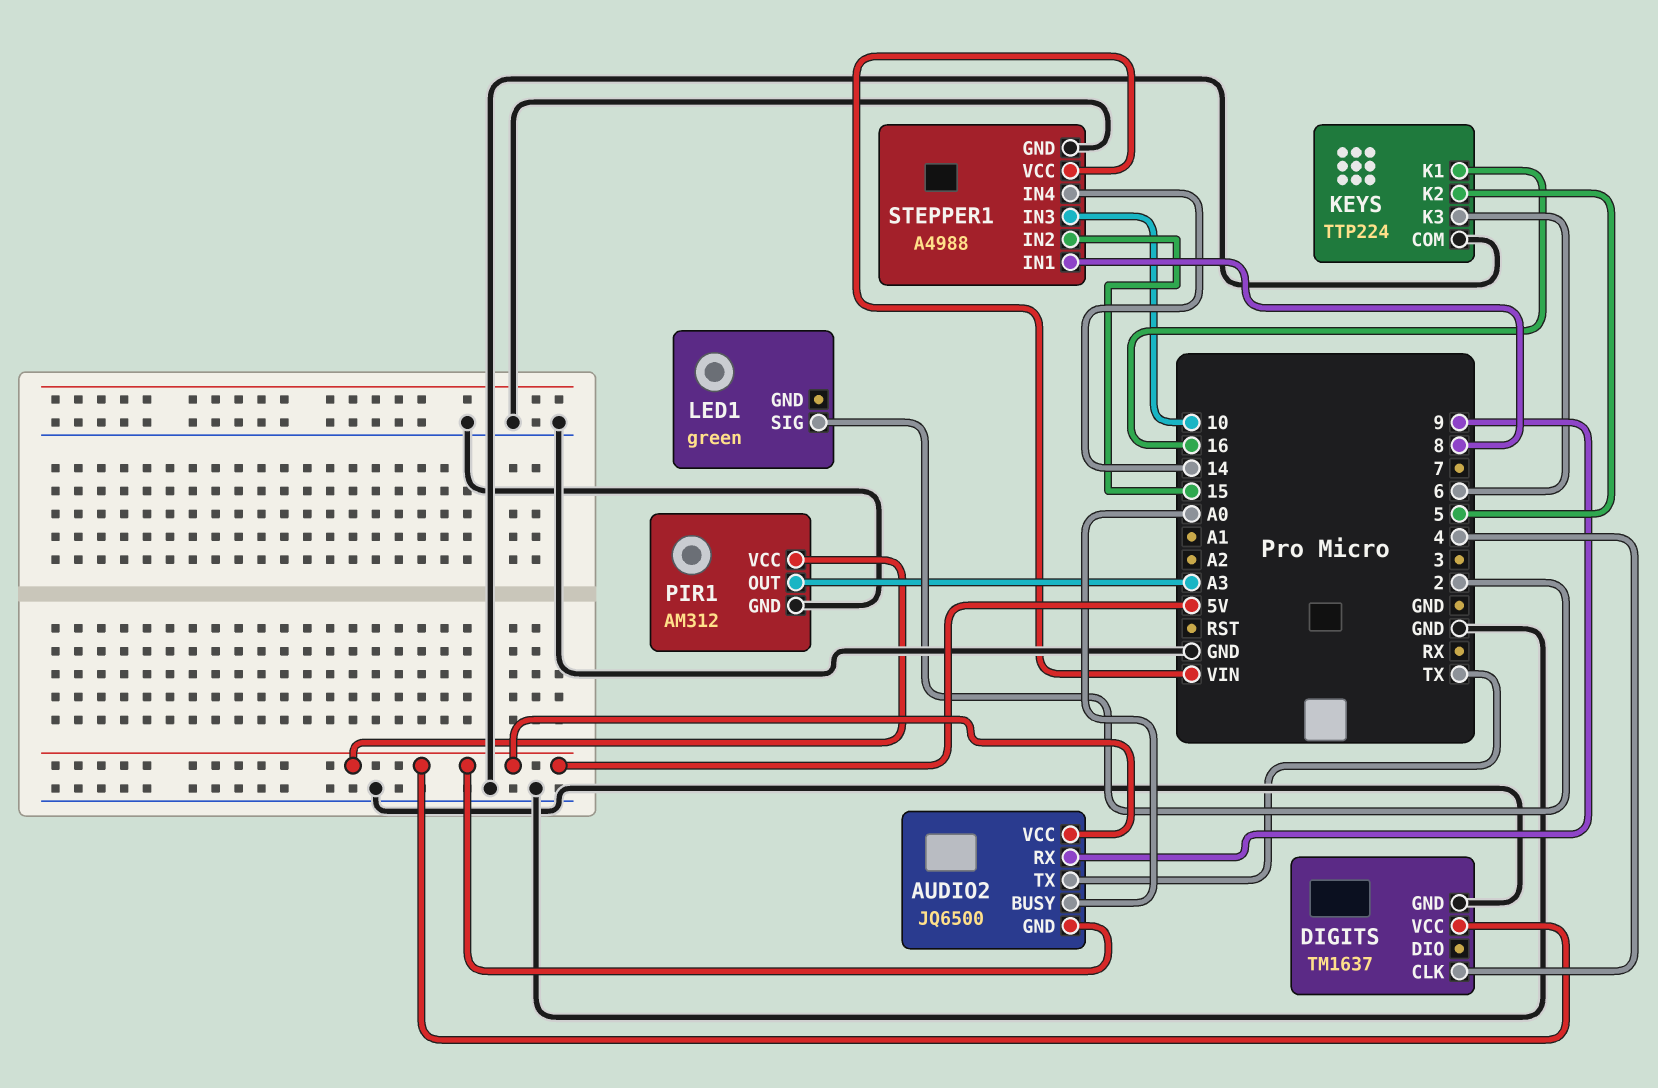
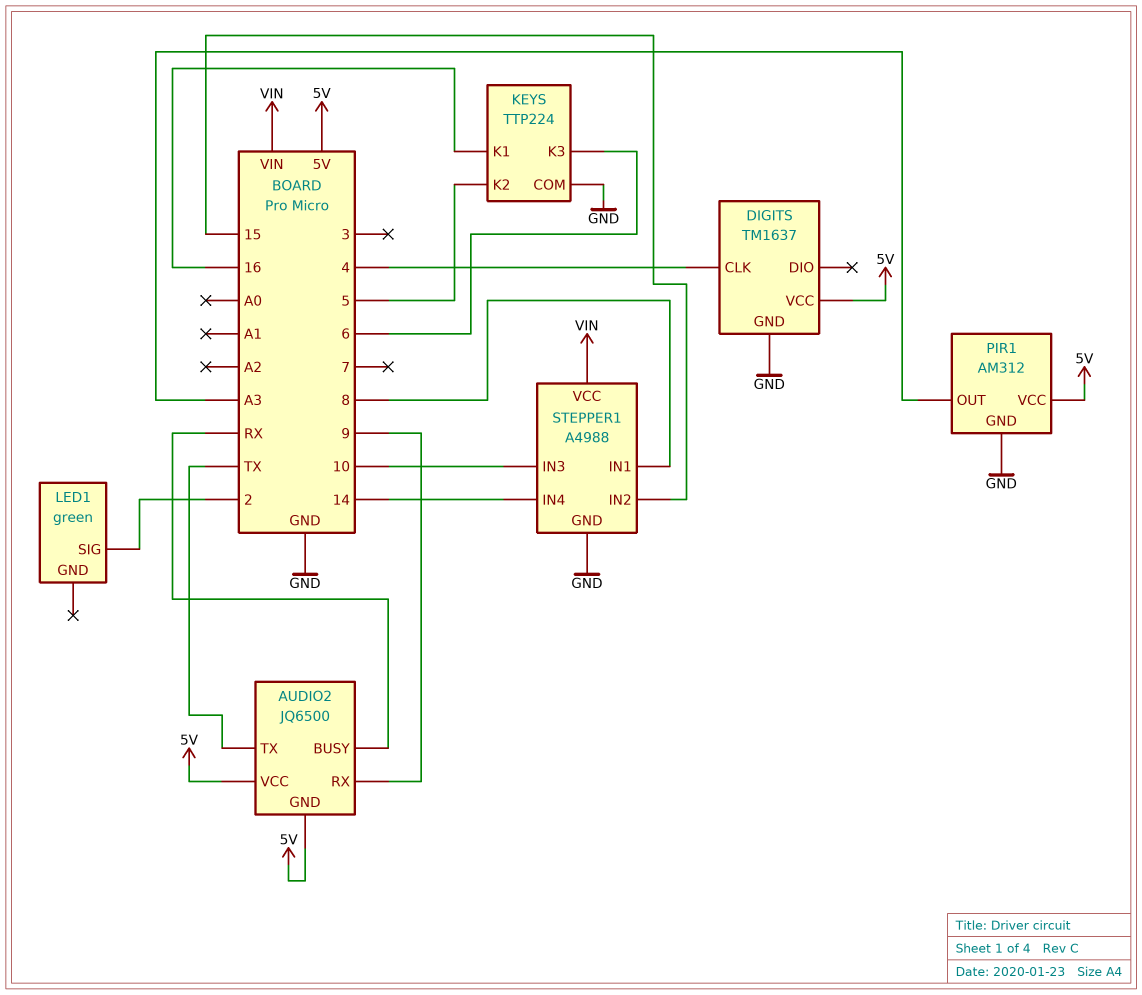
AUDIO2 pin BUSY: A0 -> RX

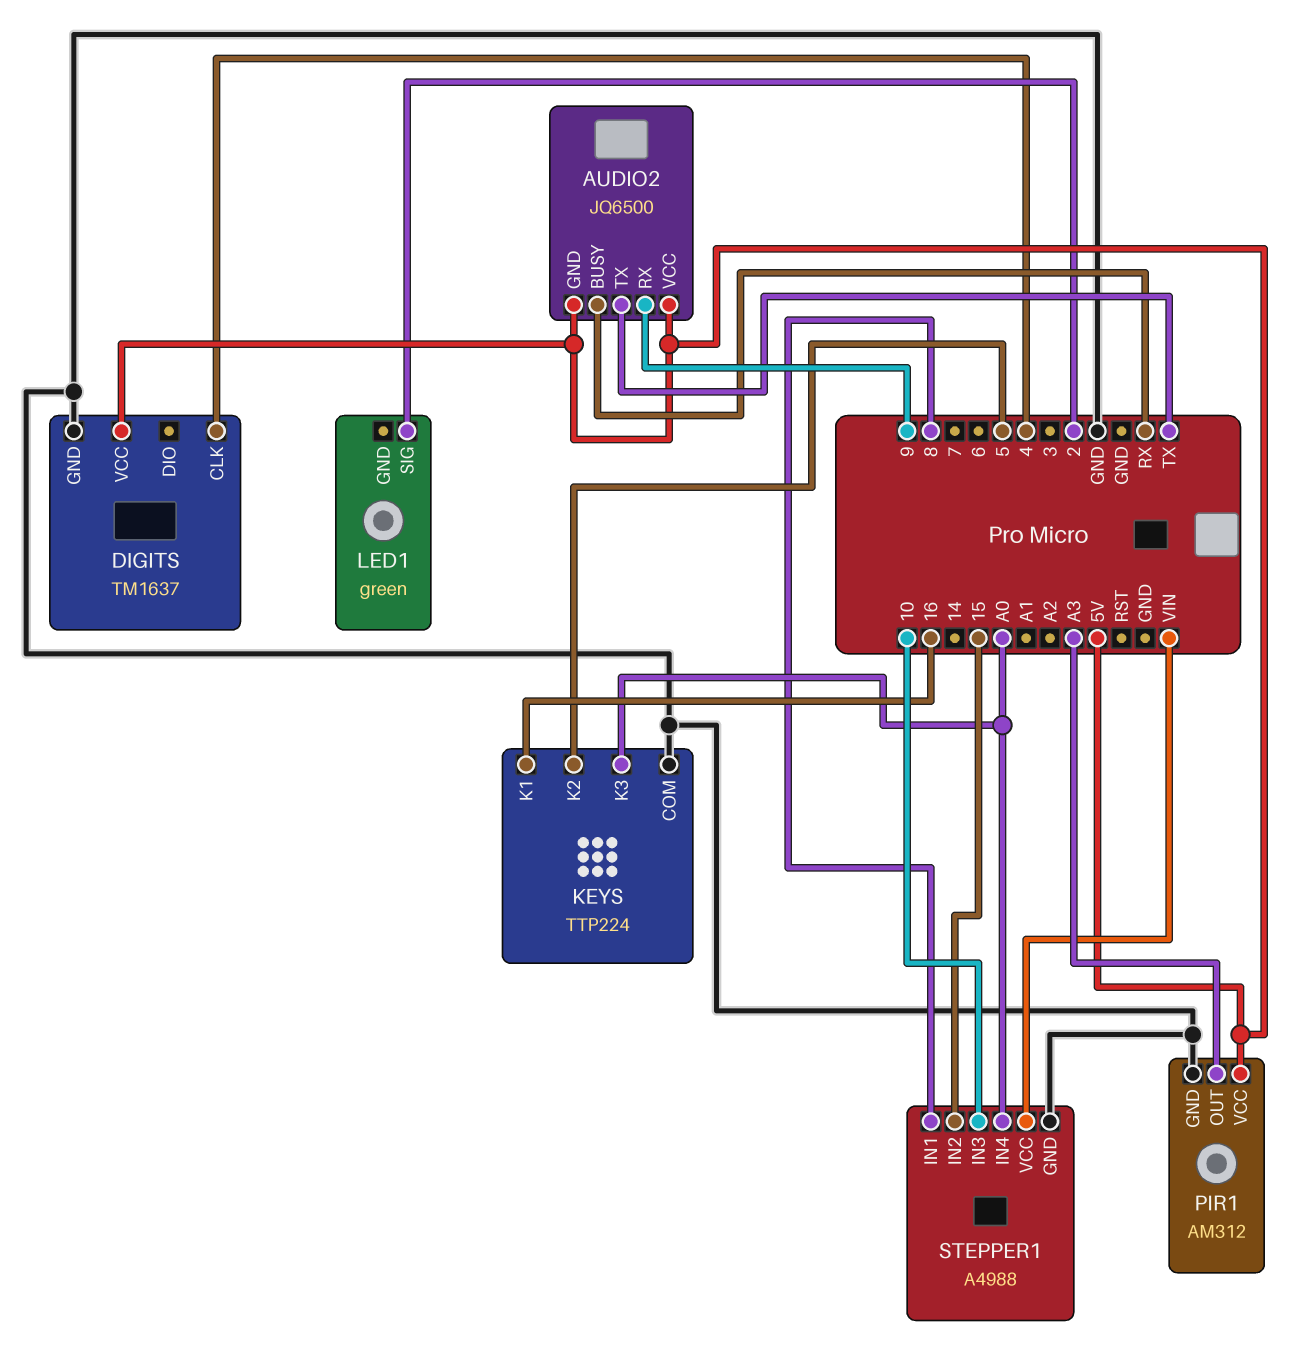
KEYS pin K3: 6 -> A0
STEPPER1 pin IN4: 14 -> A0

